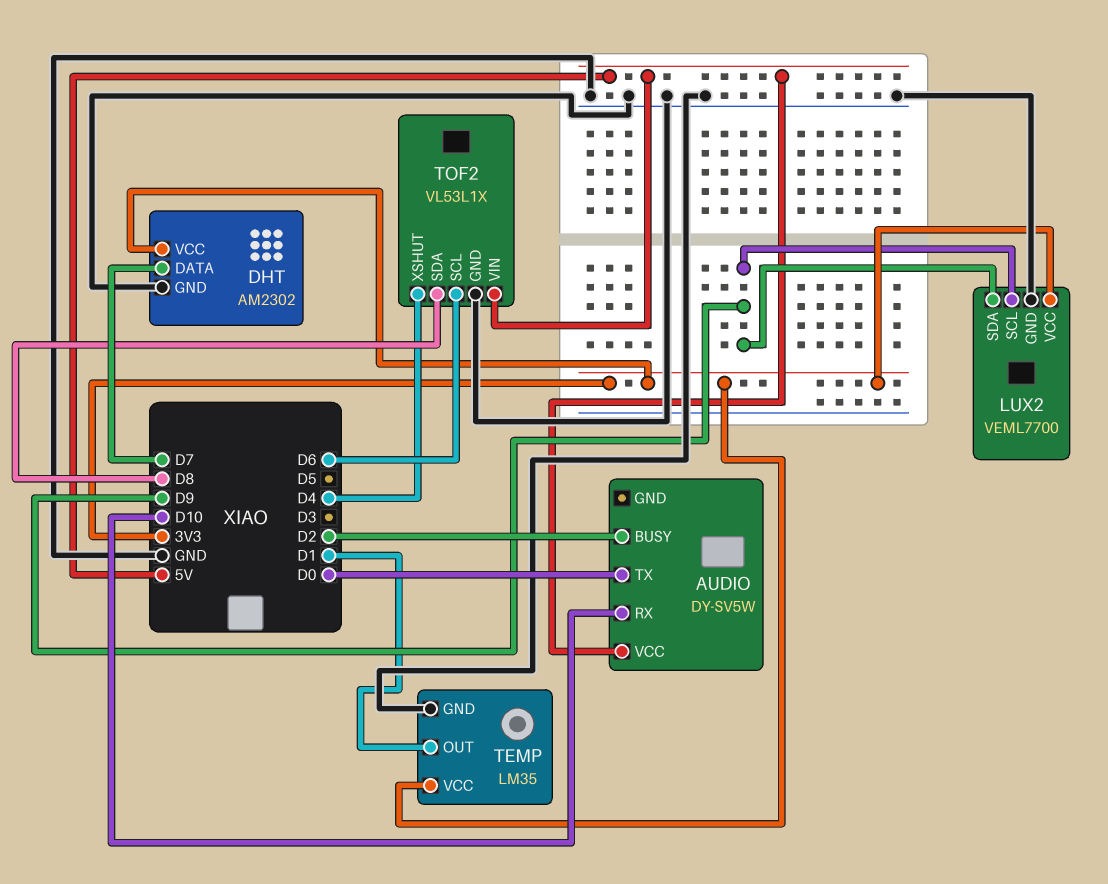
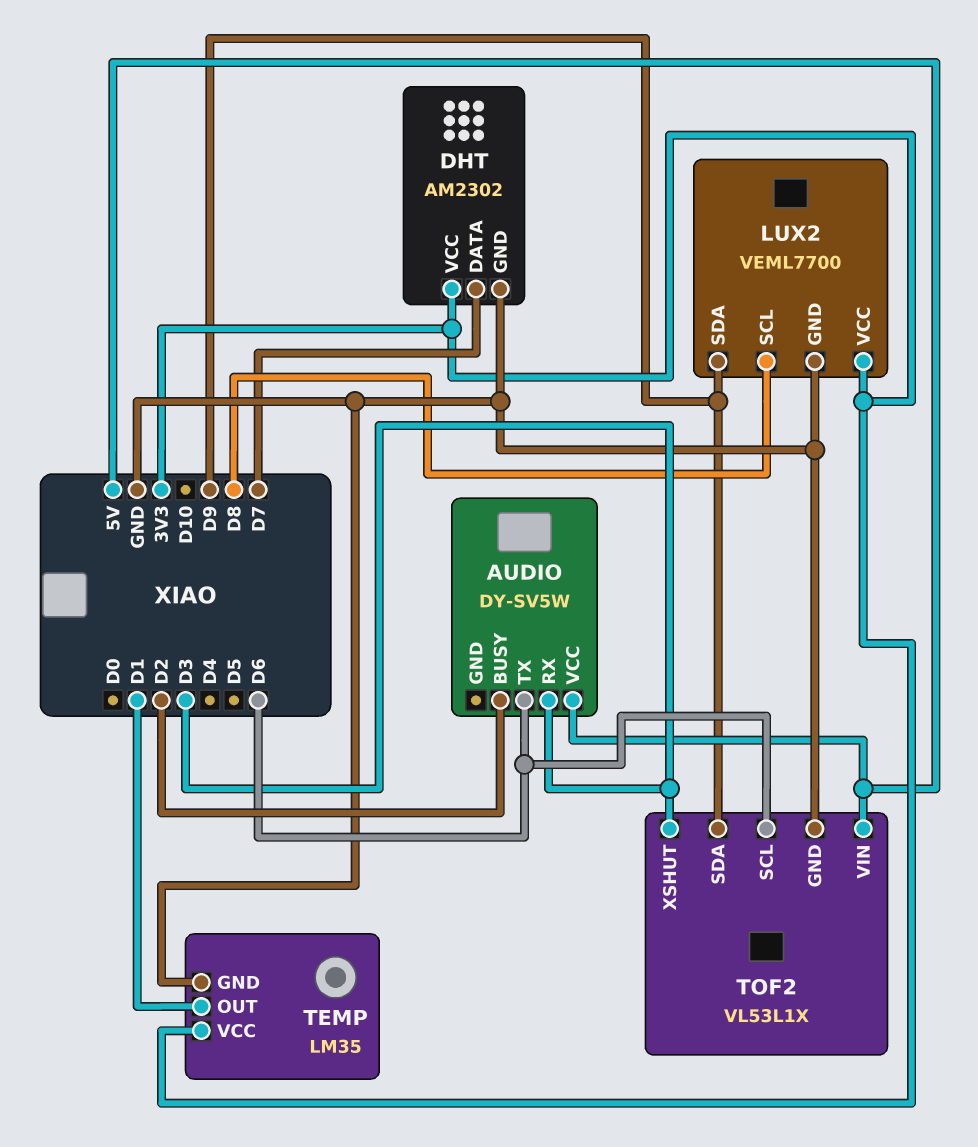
AUDIO pin RX: D10 -> D3
AUDIO pin TX: D0 -> D6
LUX2 pin SCL: D9 -> D8
TOF2 pin SDA: D8 -> D9
TOF2 pin XSHUT: D4 -> D3

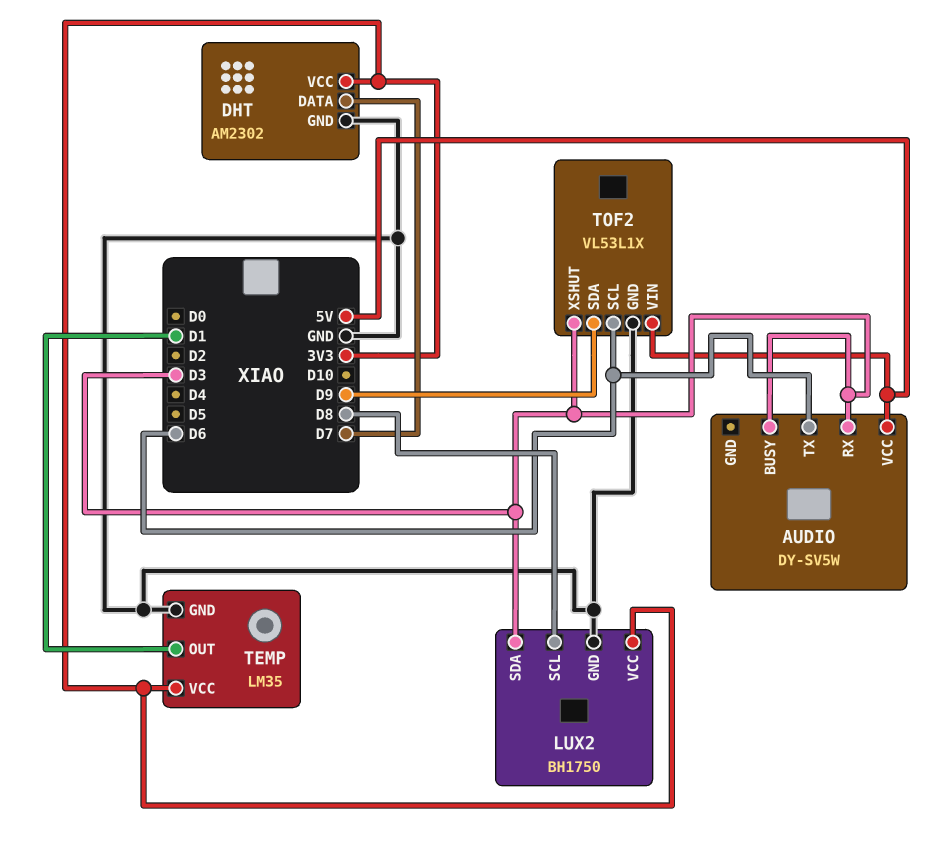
AUDIO pin BUSY: D2 -> D3
LUX2: VEML7700 -> BH1750
LUX2 pin SDA: D9 -> D3

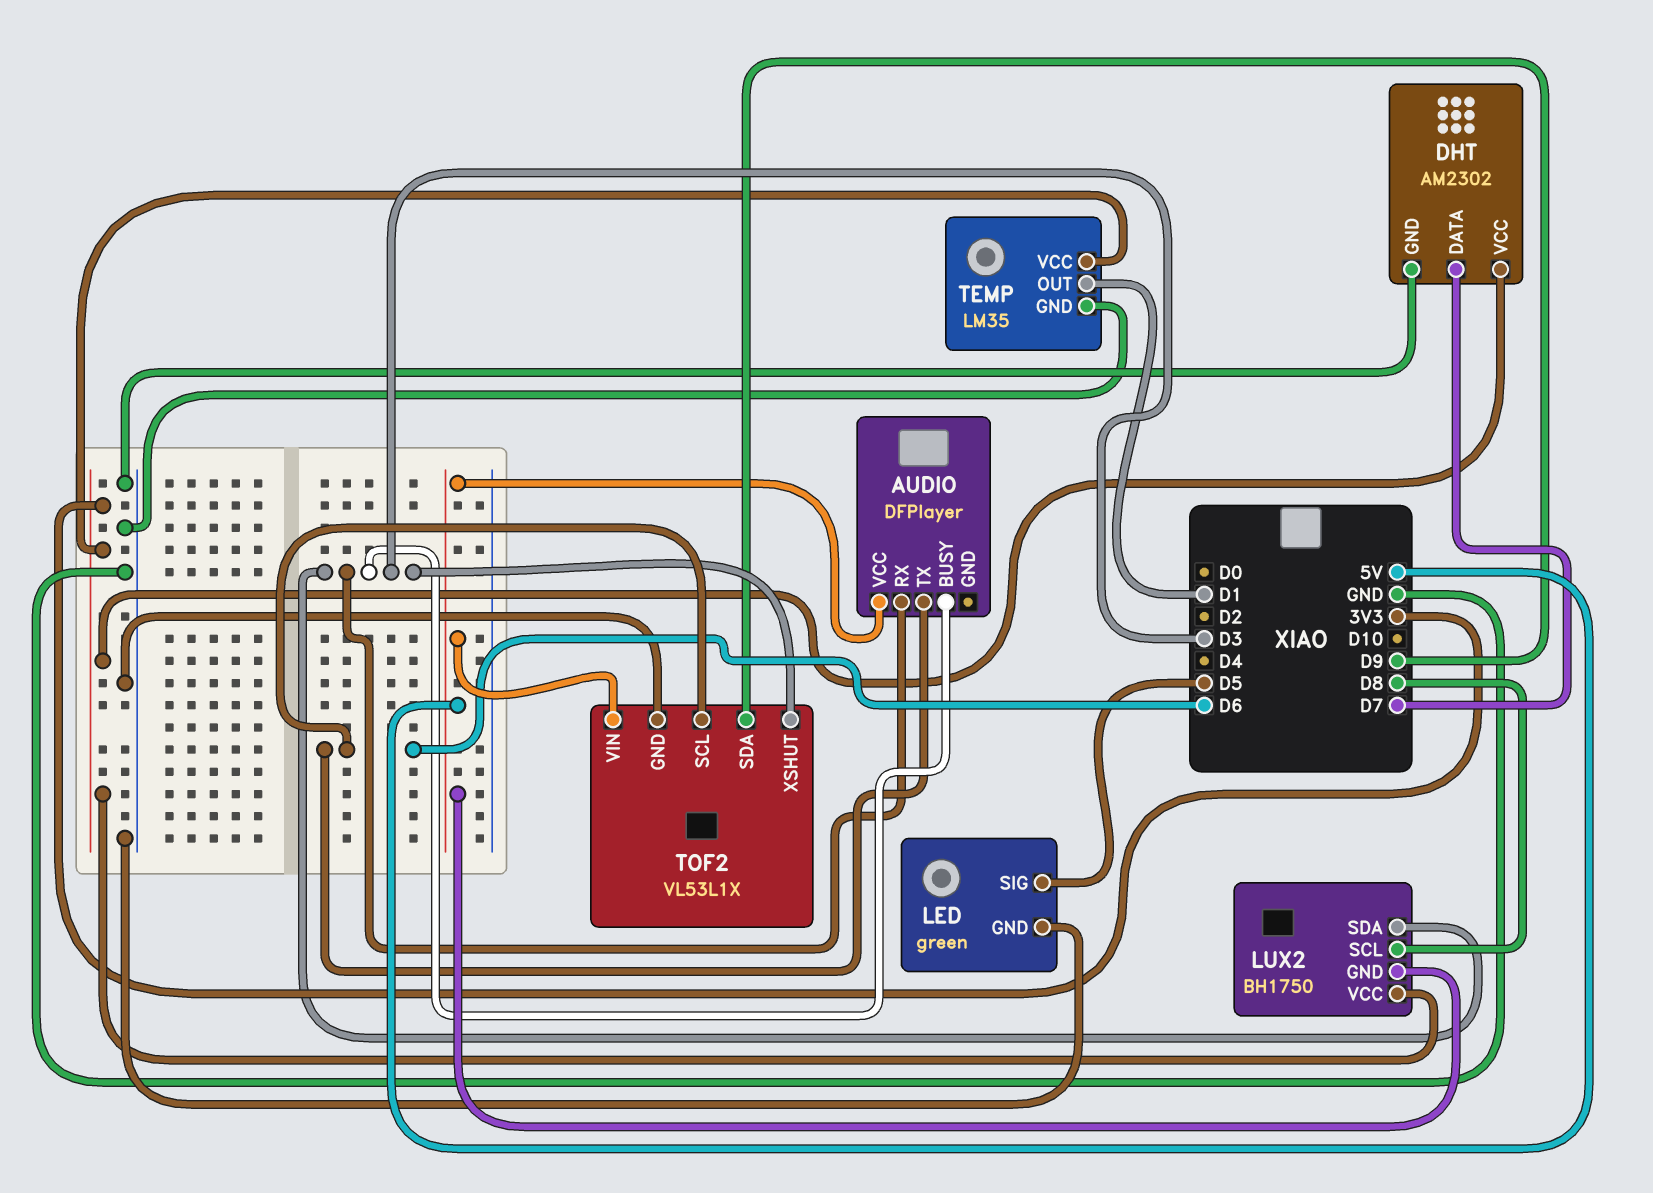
AUDIO: DY-SV5W -> DFPlayer
LED: none -> green
LED pin GND: none -> GND
LED pin SIG: none -> D5
LUX2 pin GND: GND -> 5V

